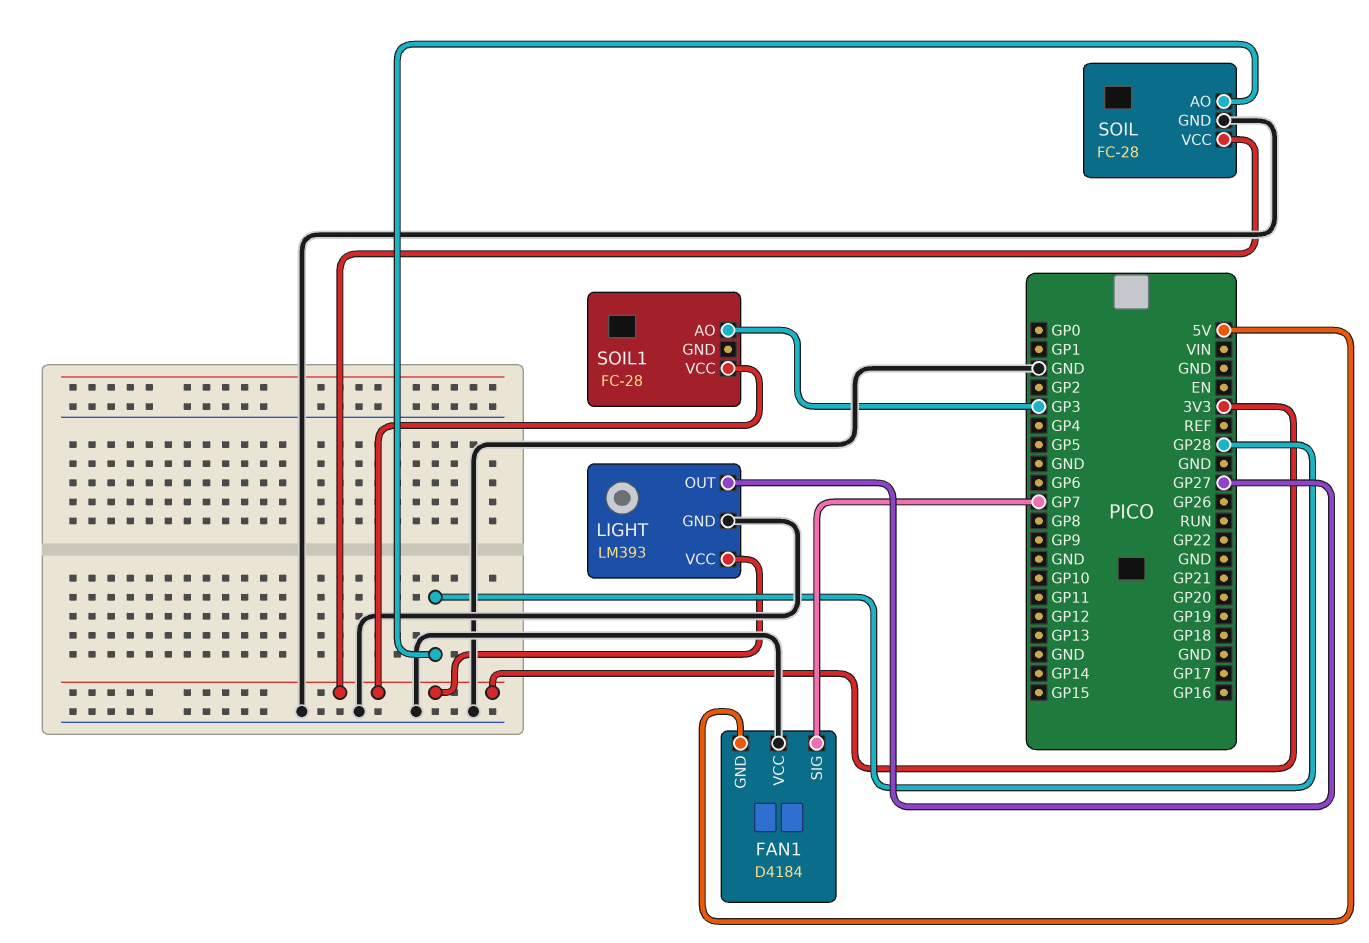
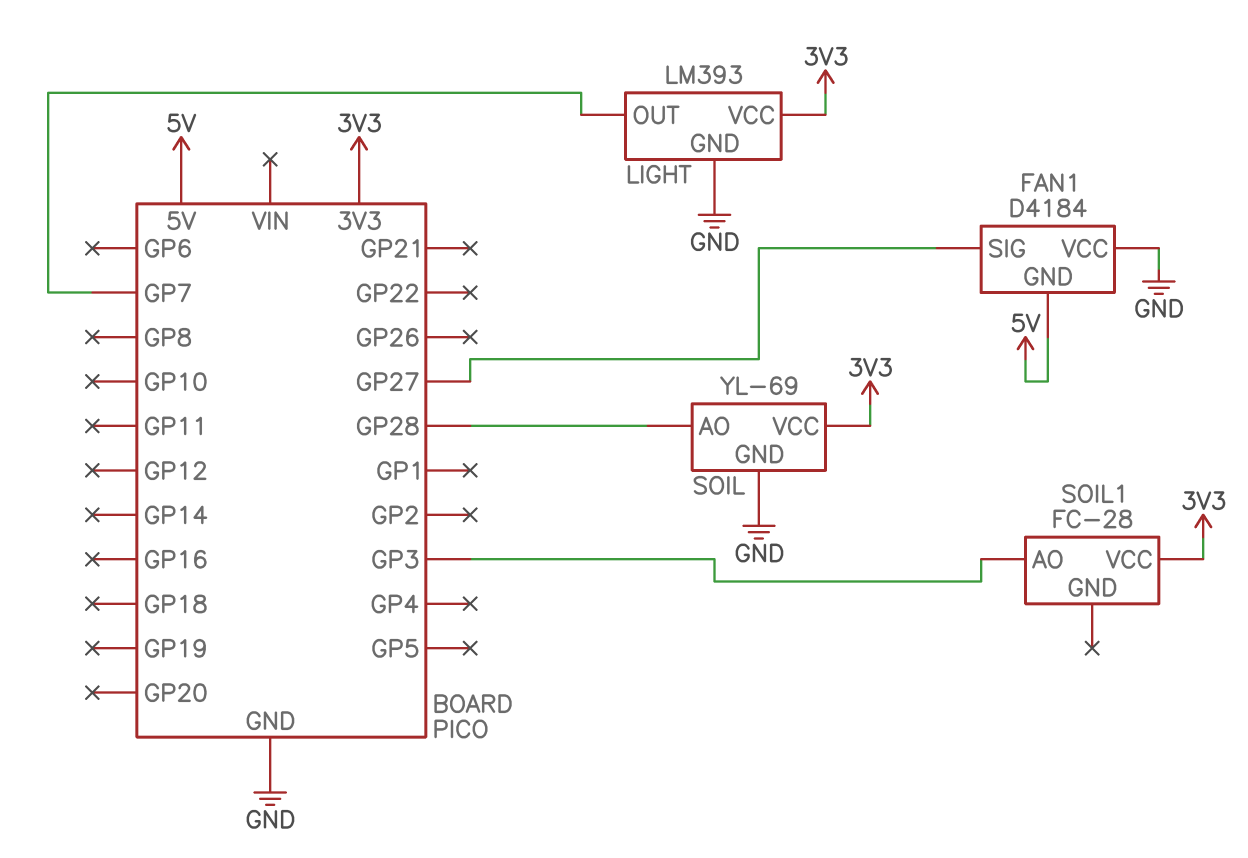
FAN1 pin SIG: GP7 -> GP27
LIGHT pin OUT: GP27 -> GP7
SOIL: FC-28 -> YL-69

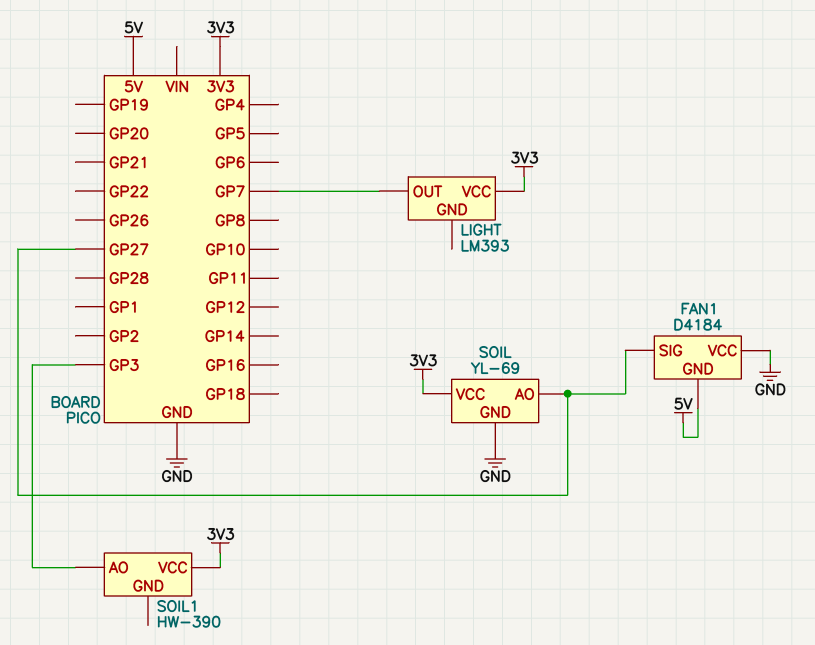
LIGHT pin GND: GND -> none
SOIL pin AO: GP28 -> GP27
SOIL1: FC-28 -> HW-390

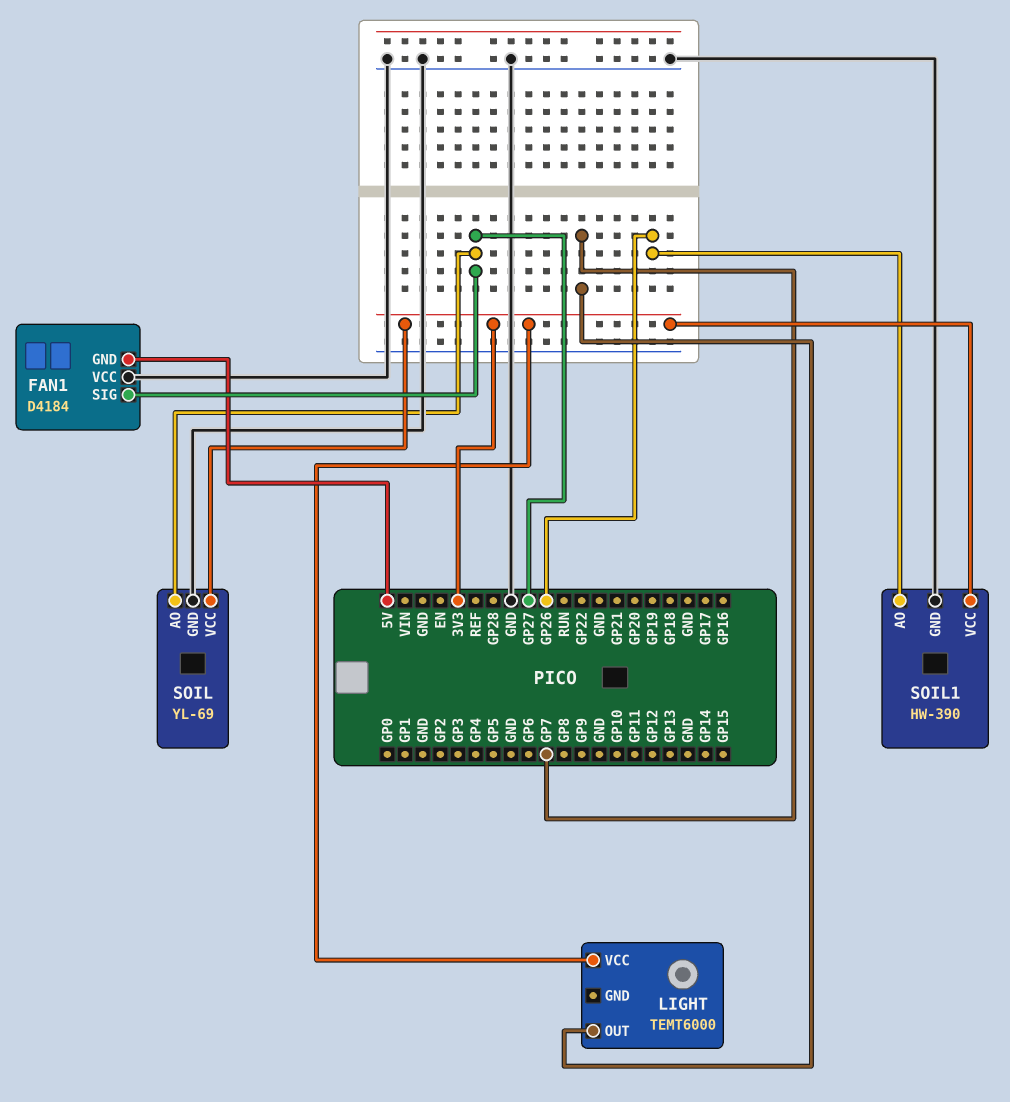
LIGHT: LM393 -> TEMT6000
SOIL1 pin AO: GP3 -> GP26
SOIL1 pin GND: none -> GND

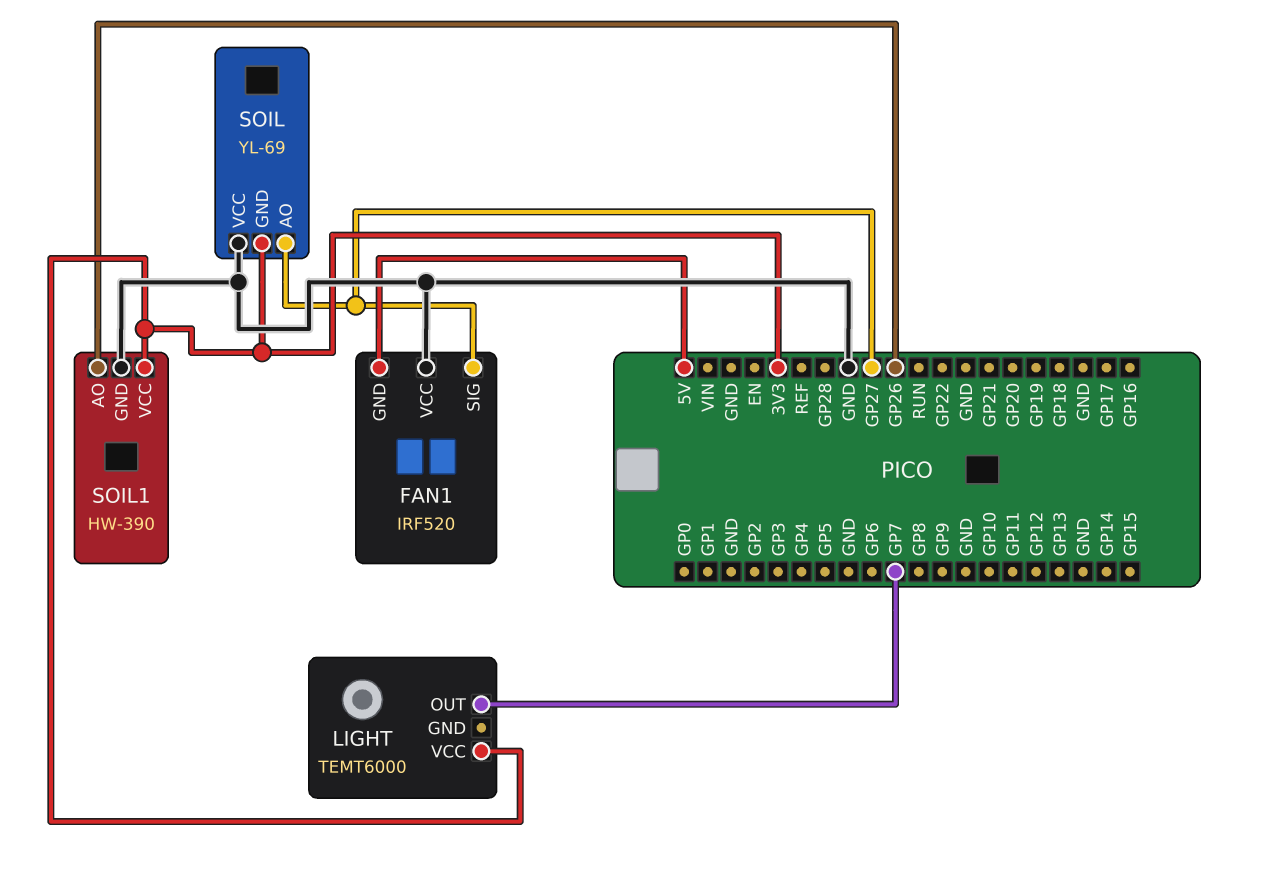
FAN1: D4184 -> IRF520
SOIL pin GND: GND -> 3V3
SOIL pin VCC: 3V3 -> GND

